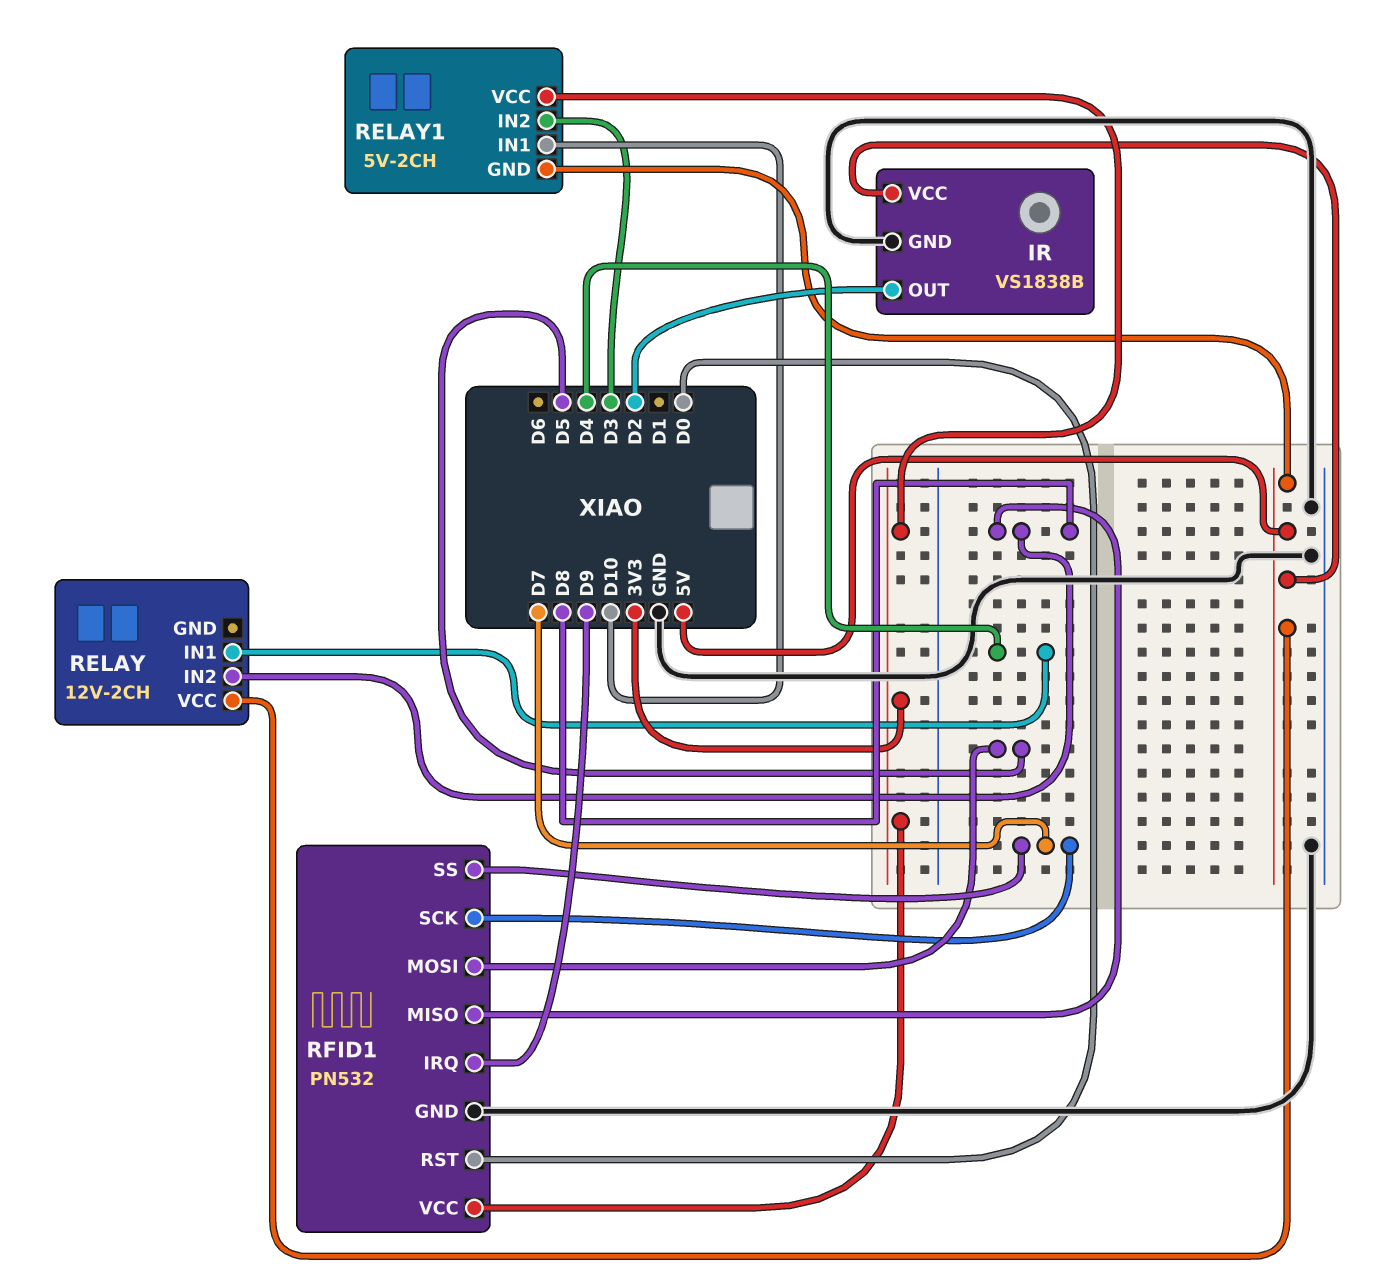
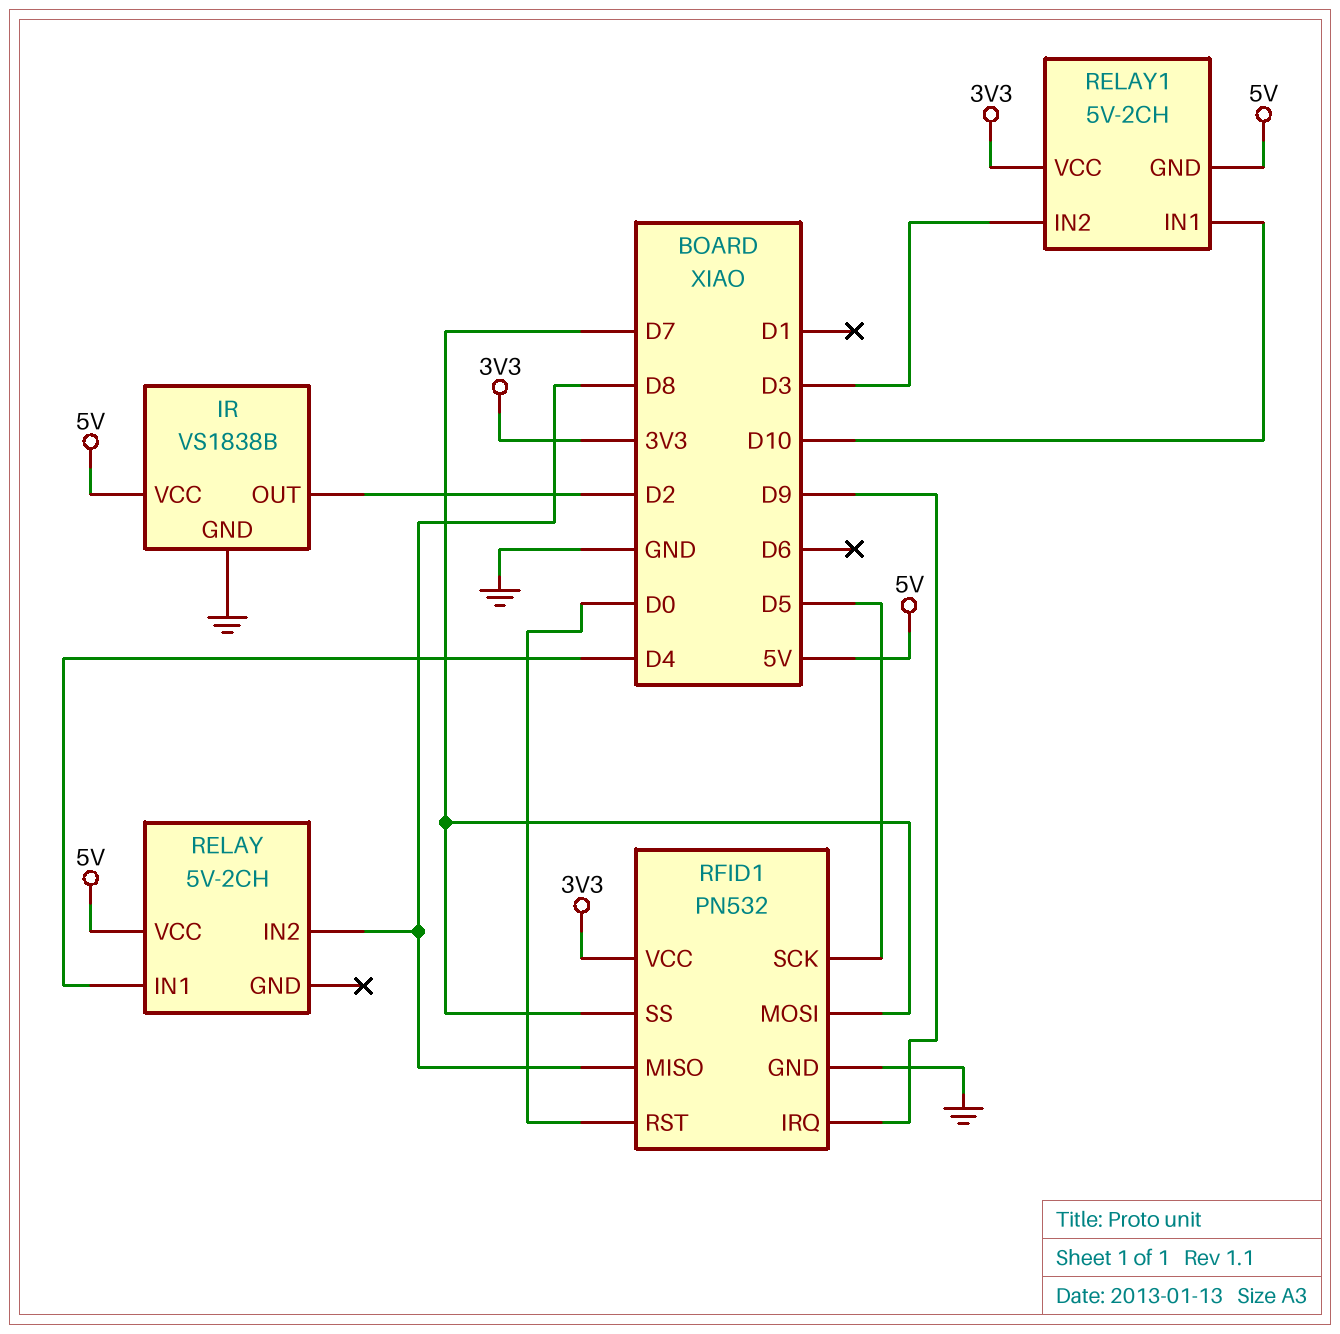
RELAY: 12V-2CH -> 5V-2CH
RFID1 pin MOSI: D5 -> D7
RFID1 pin SCK: D7 -> D5

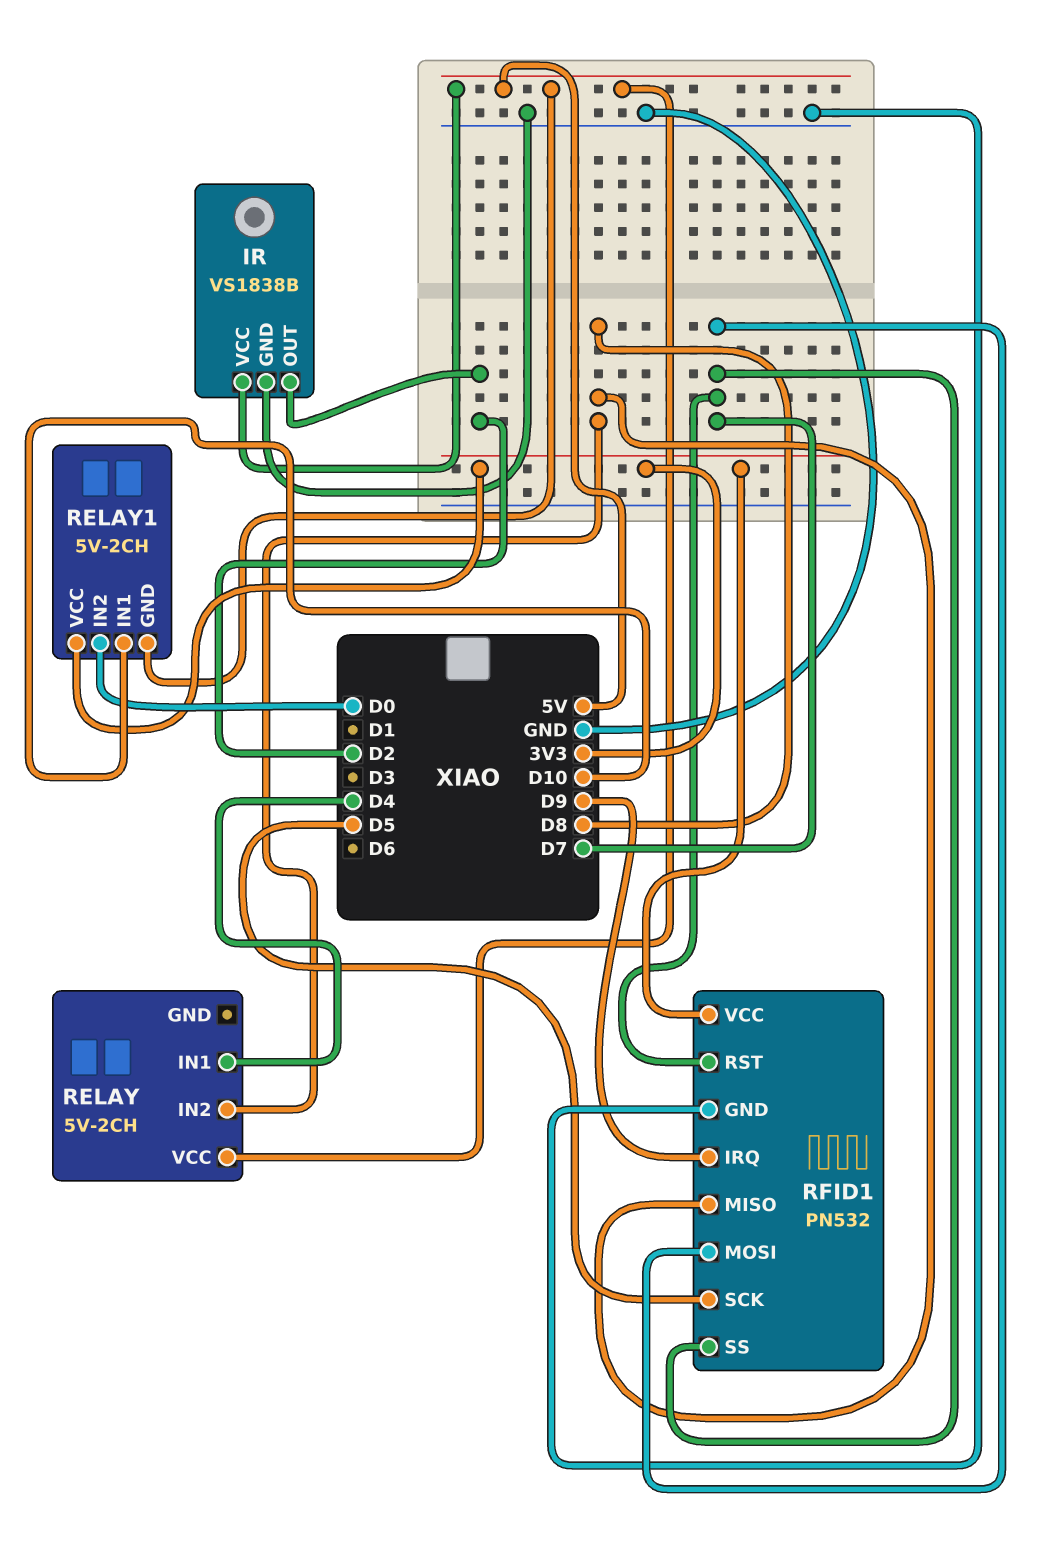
RELAY1 pin IN2: D3 -> D0
RFID1 pin RST: D0 -> D7

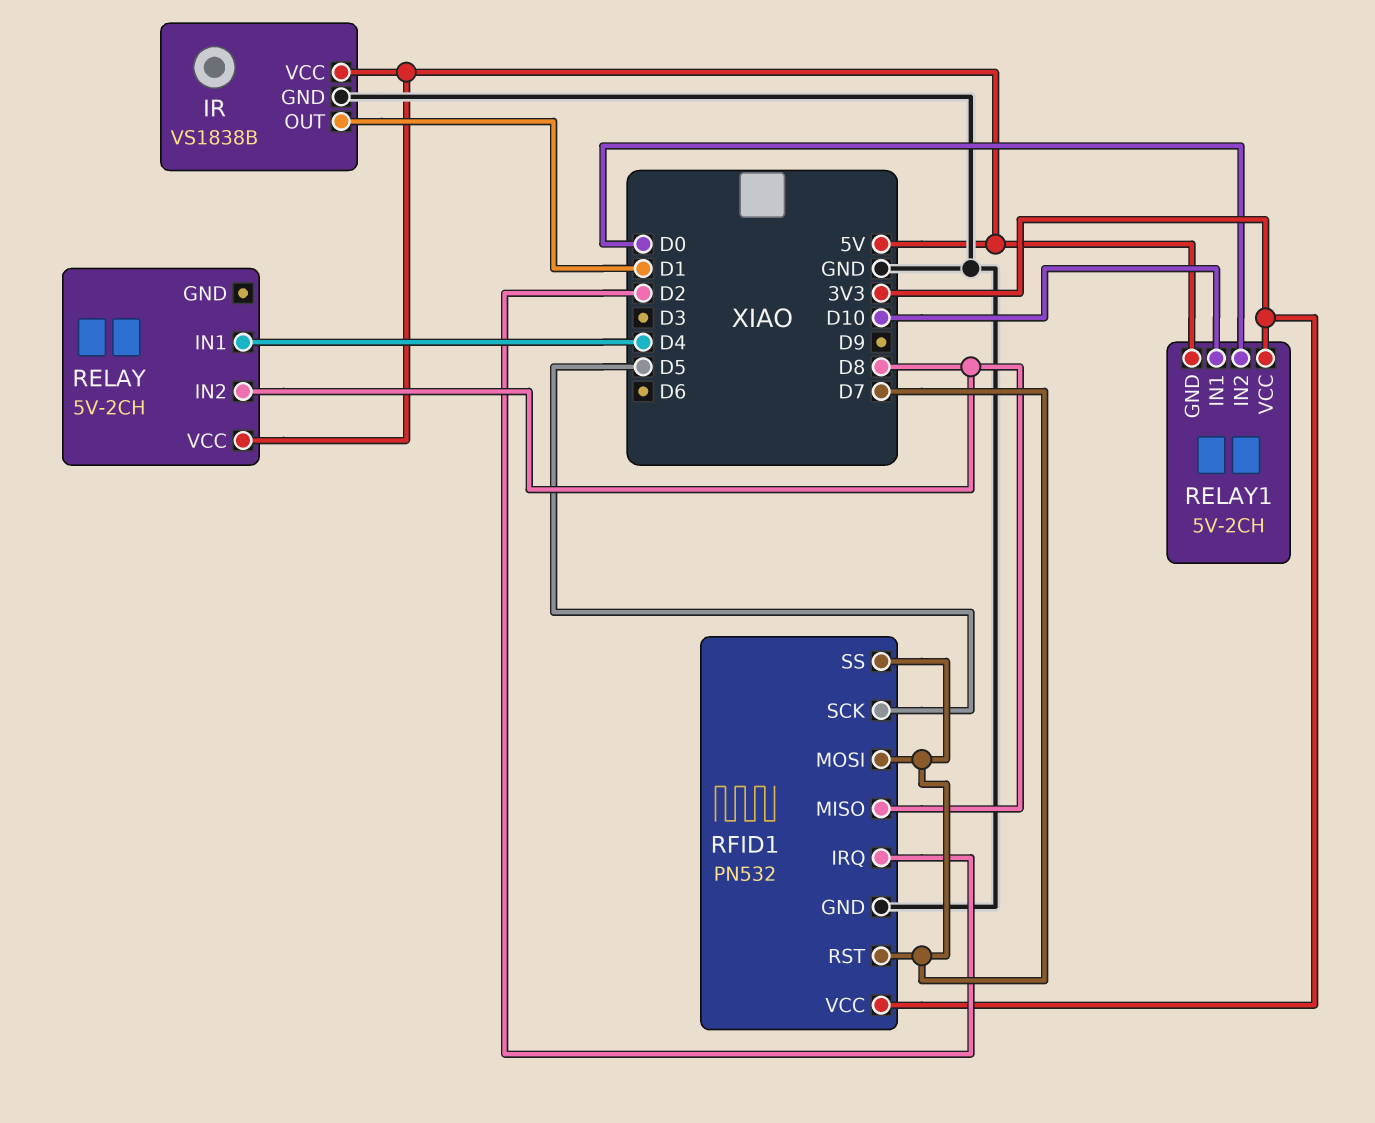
IR pin OUT: D2 -> D1
RFID1 pin IRQ: D9 -> D2

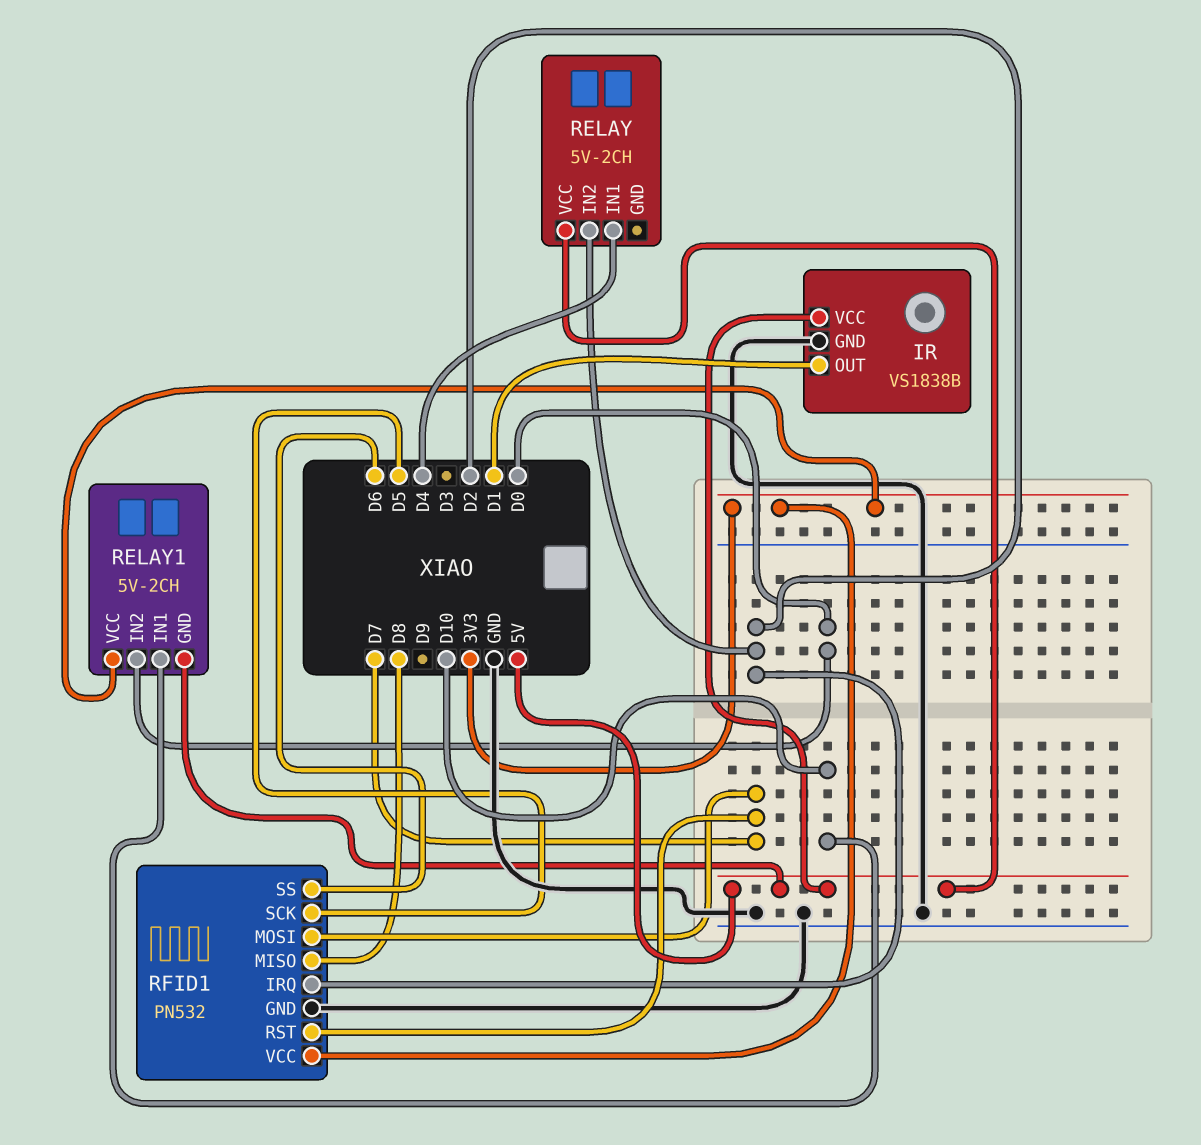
RELAY pin IN2: D8 -> D2
RFID1 pin SS: D7 -> D6

